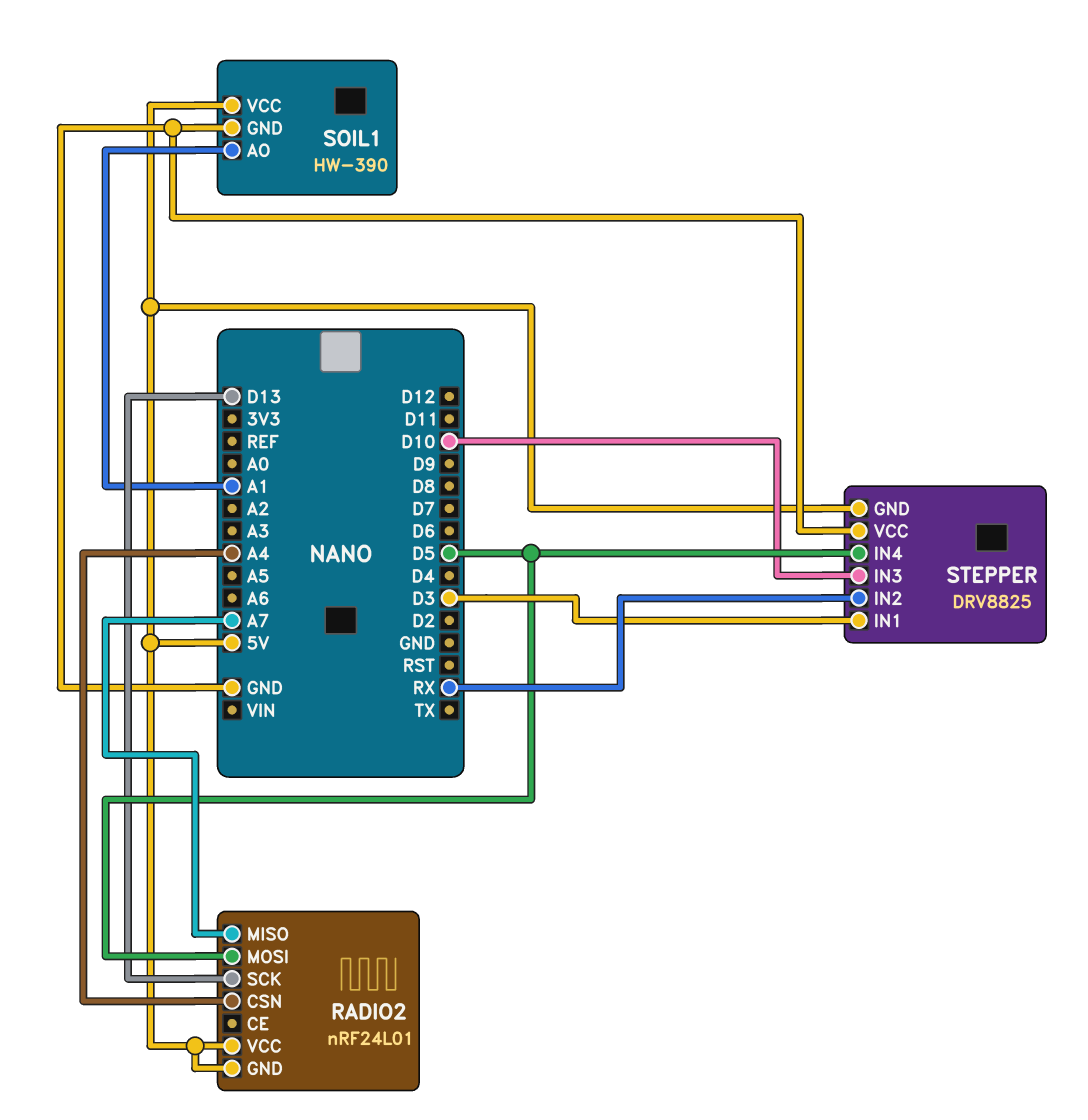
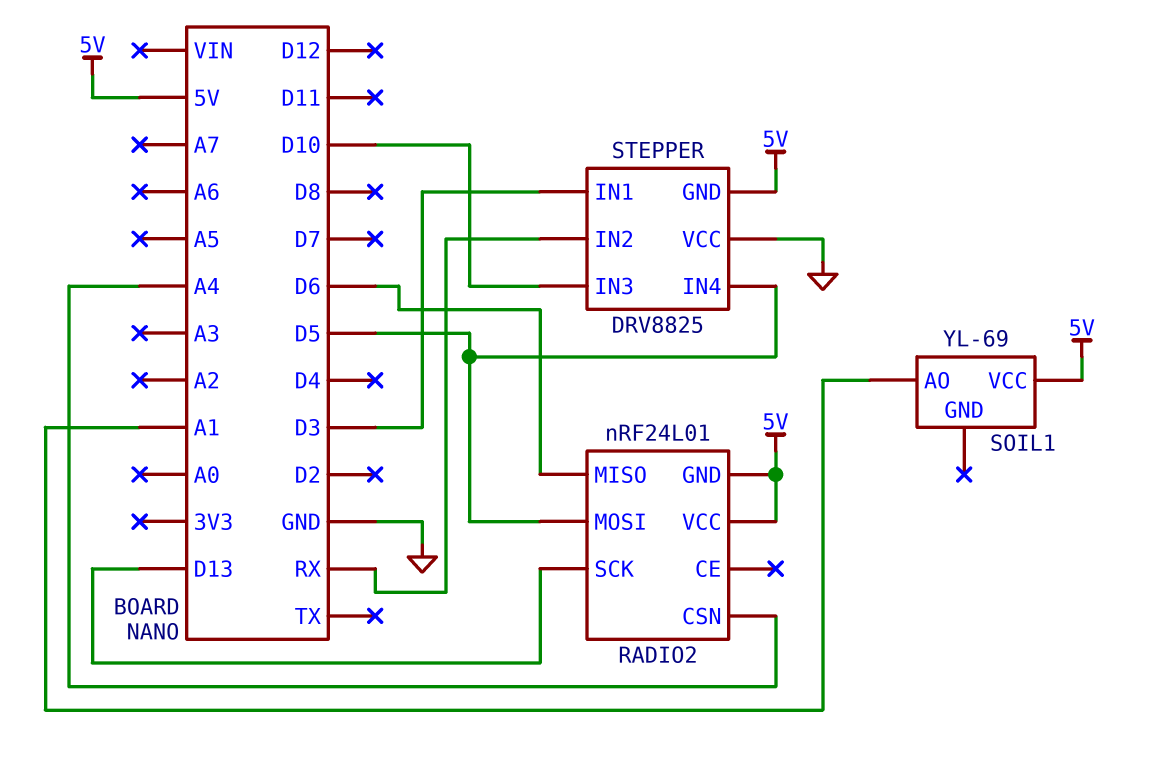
RADIO2 pin MISO: A7 -> D6
SOIL1: HW-390 -> YL-69
SOIL1 pin GND: GND -> none

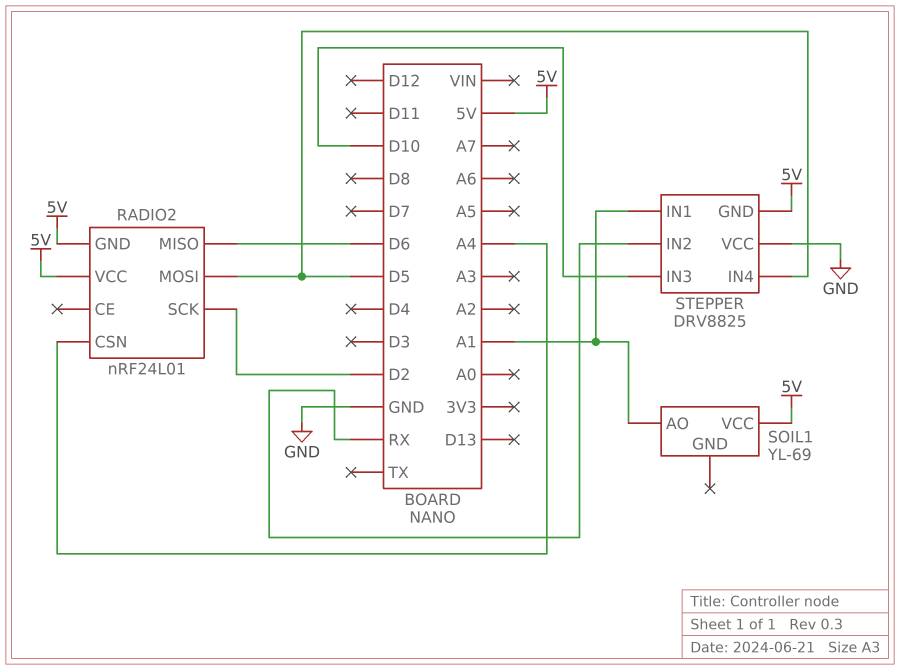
RADIO2 pin SCK: D13 -> D2
STEPPER pin IN1: D3 -> A1

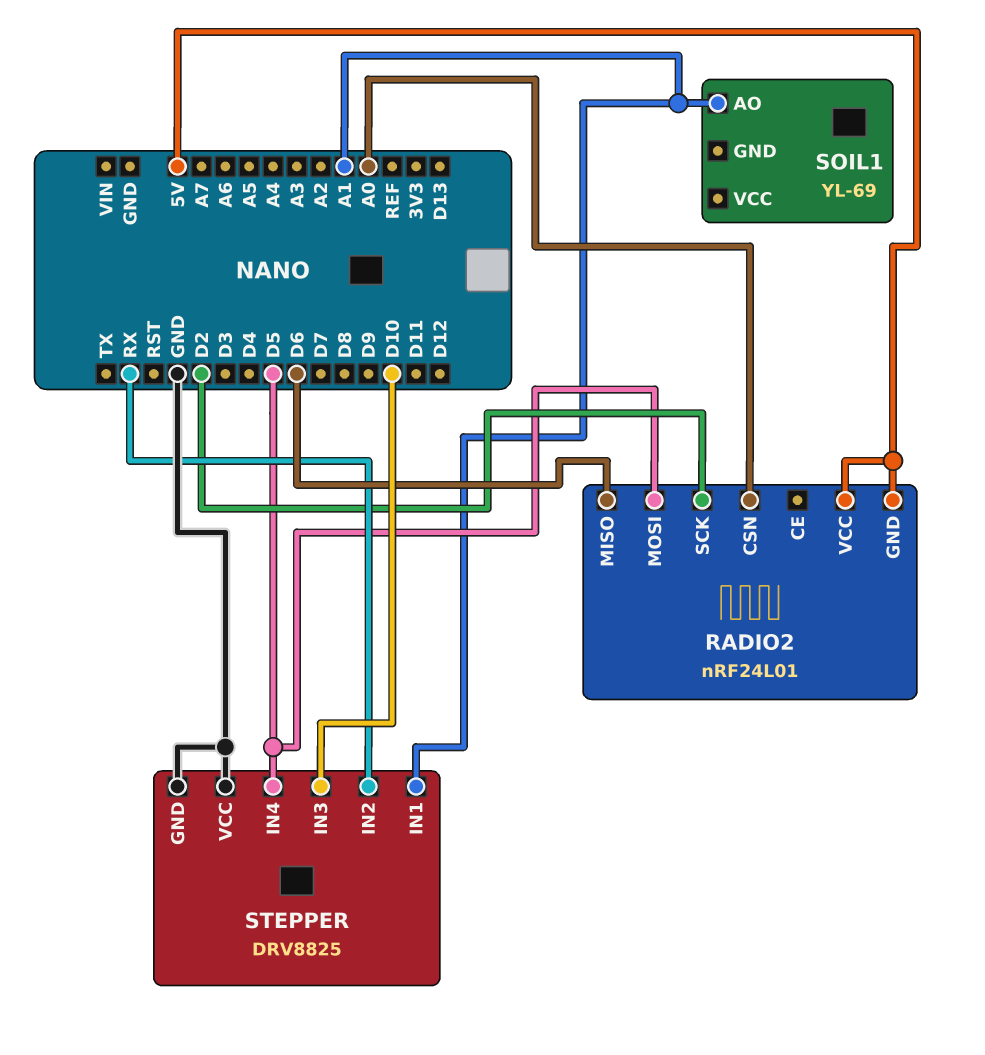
RADIO2 pin CSN: A4 -> A0
SOIL1 pin VCC: 5V -> none
STEPPER pin GND: 5V -> GND

